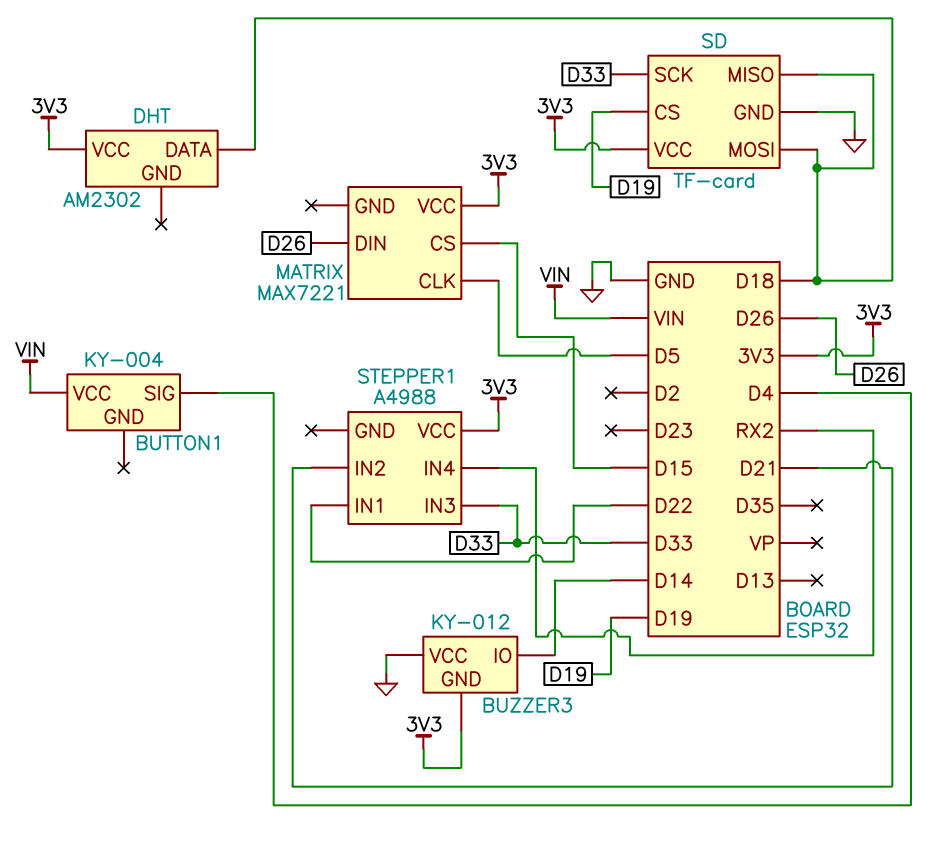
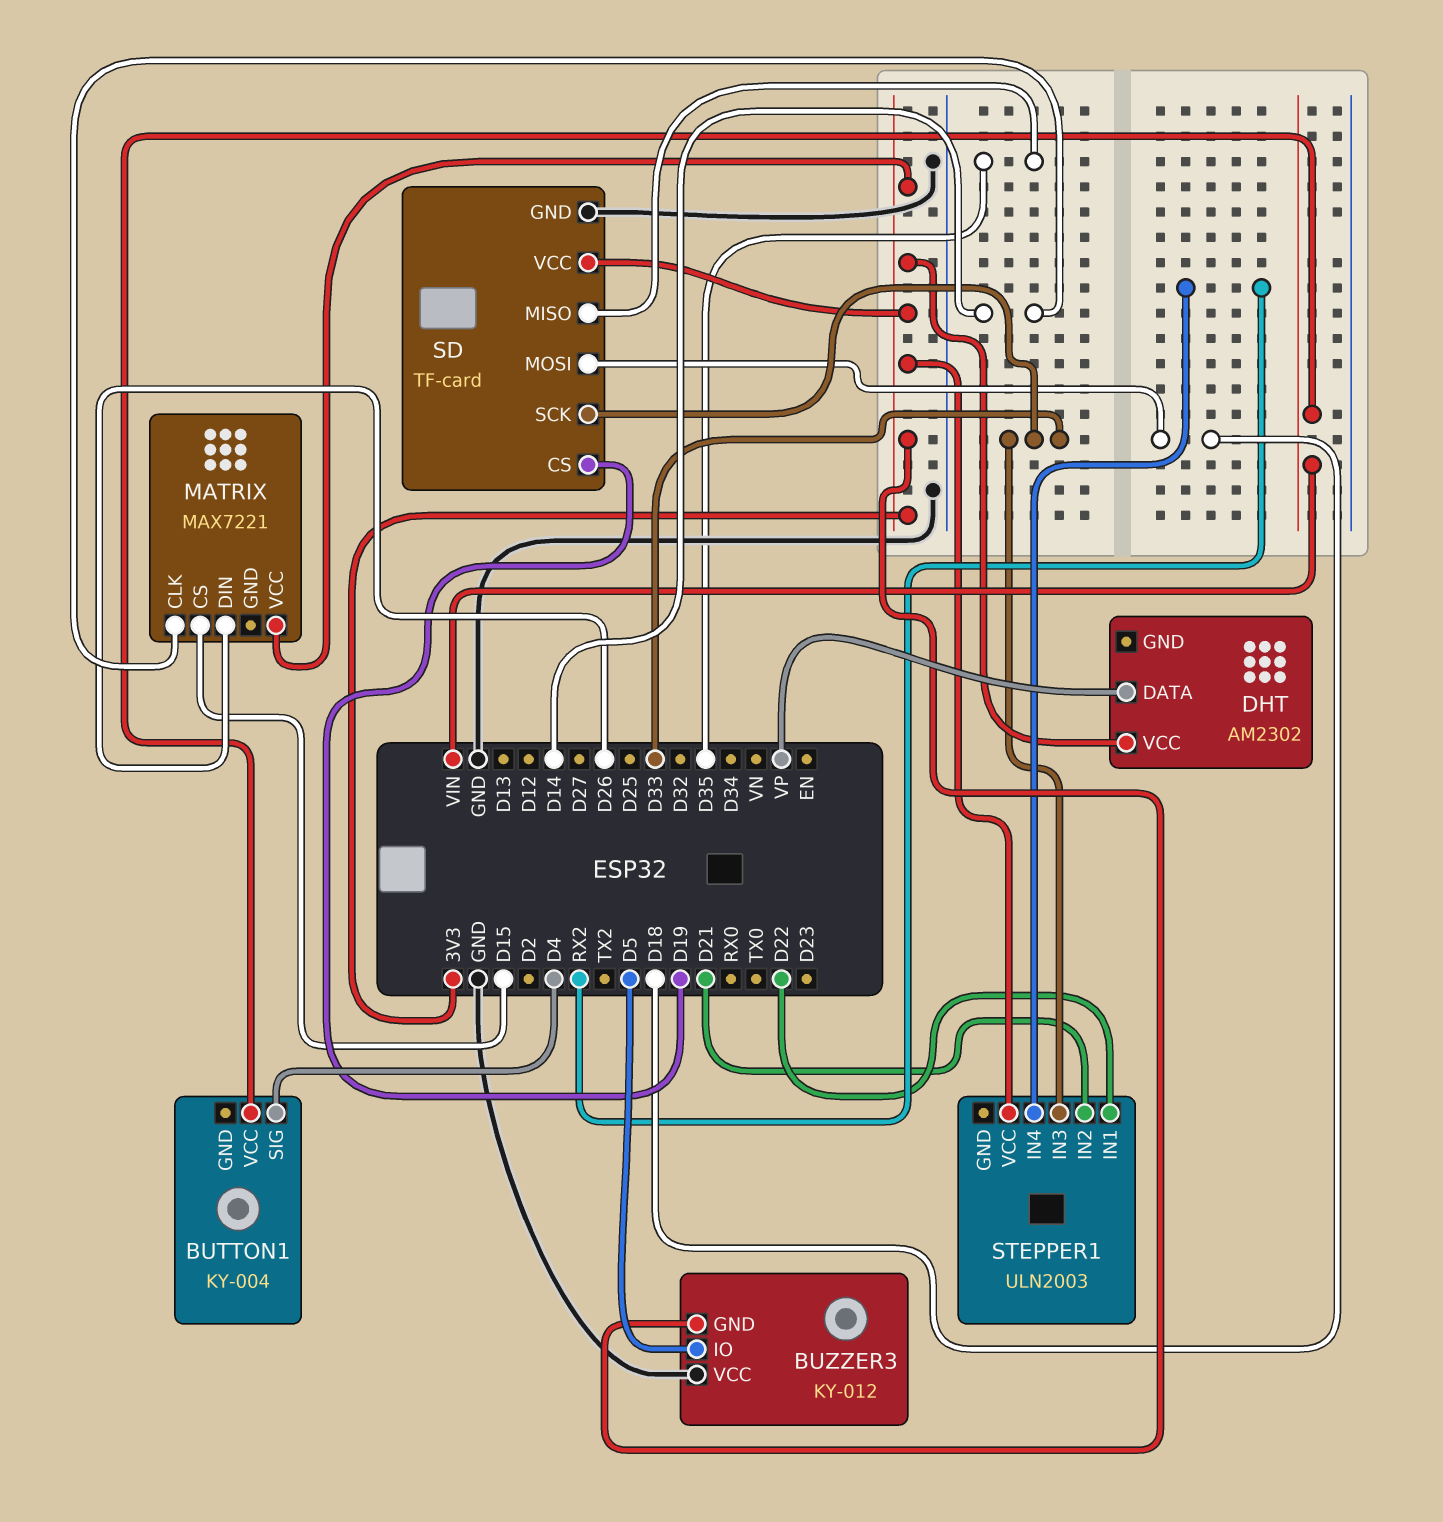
BUZZER3 pin IO: D14 -> D5
DHT pin DATA: D18 -> VP
MATRIX pin CLK: D5 -> D14
SD pin MISO: D18 -> D35
STEPPER1: A4988 -> ULN2003

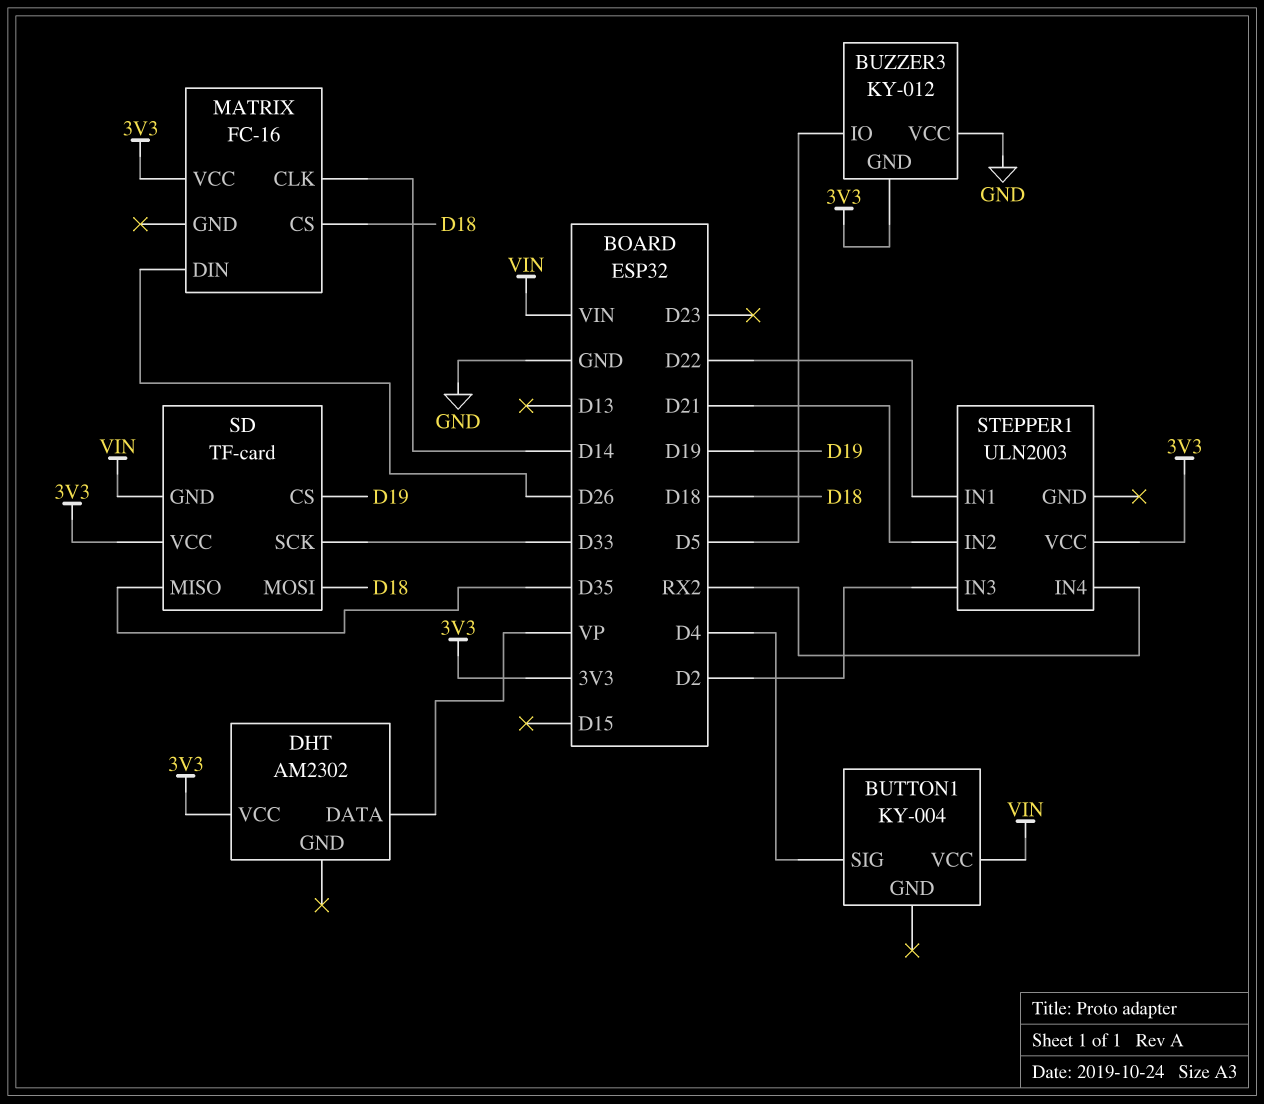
MATRIX: MAX7221 -> FC-16
MATRIX pin CS: D15 -> D18
SD pin GND: GND -> VIN
STEPPER1 pin IN3: D33 -> D2

